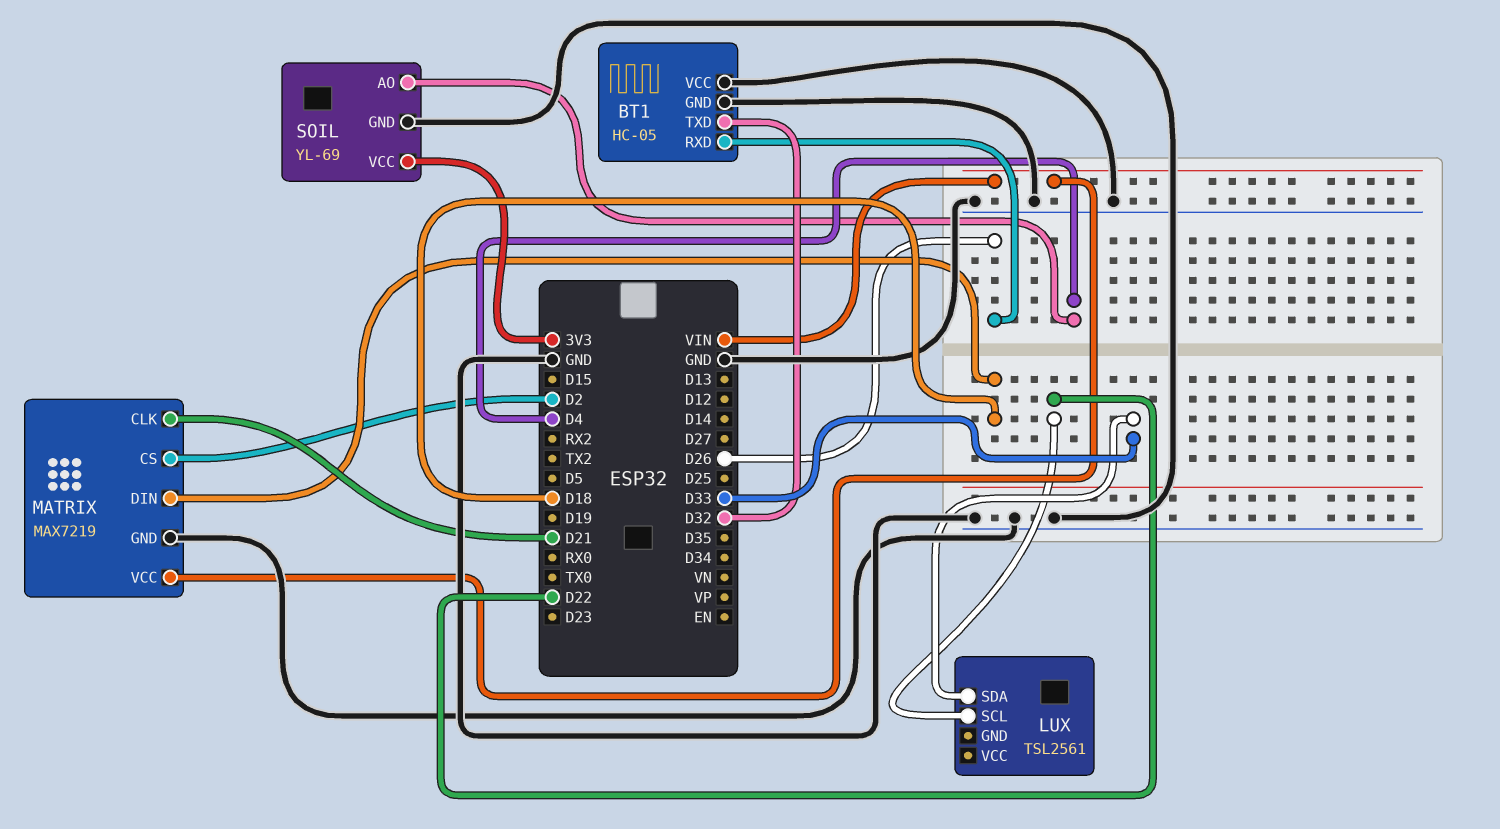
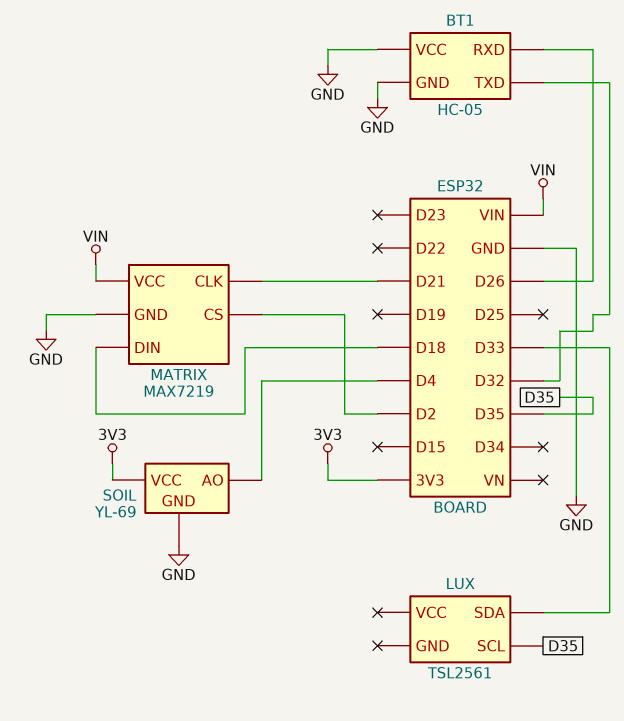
LUX pin SCL: D22 -> D35

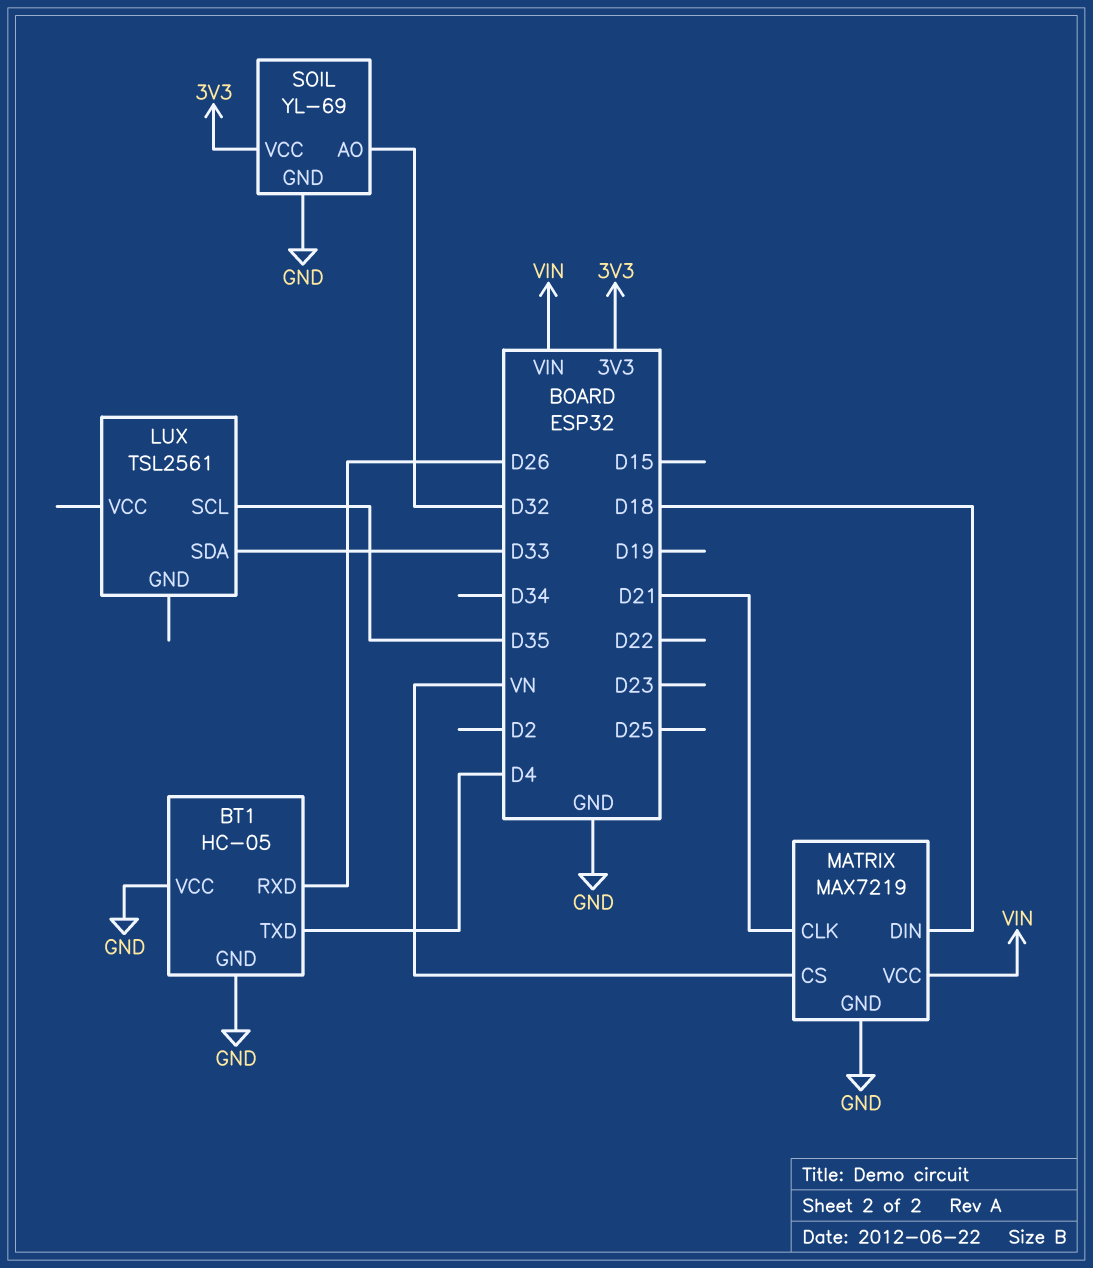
BT1 pin TXD: D32 -> D4
MATRIX pin CS: D2 -> VN
SOIL pin AO: D4 -> D32

